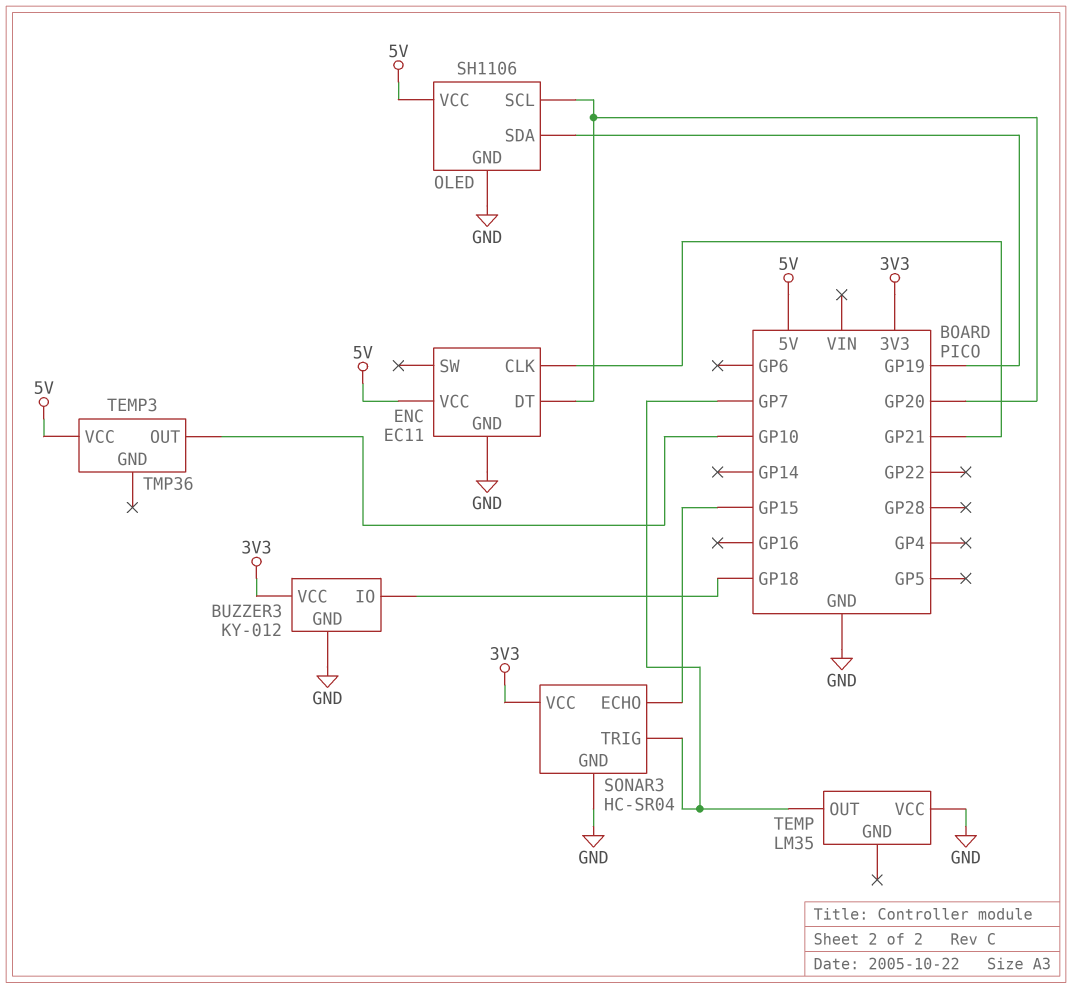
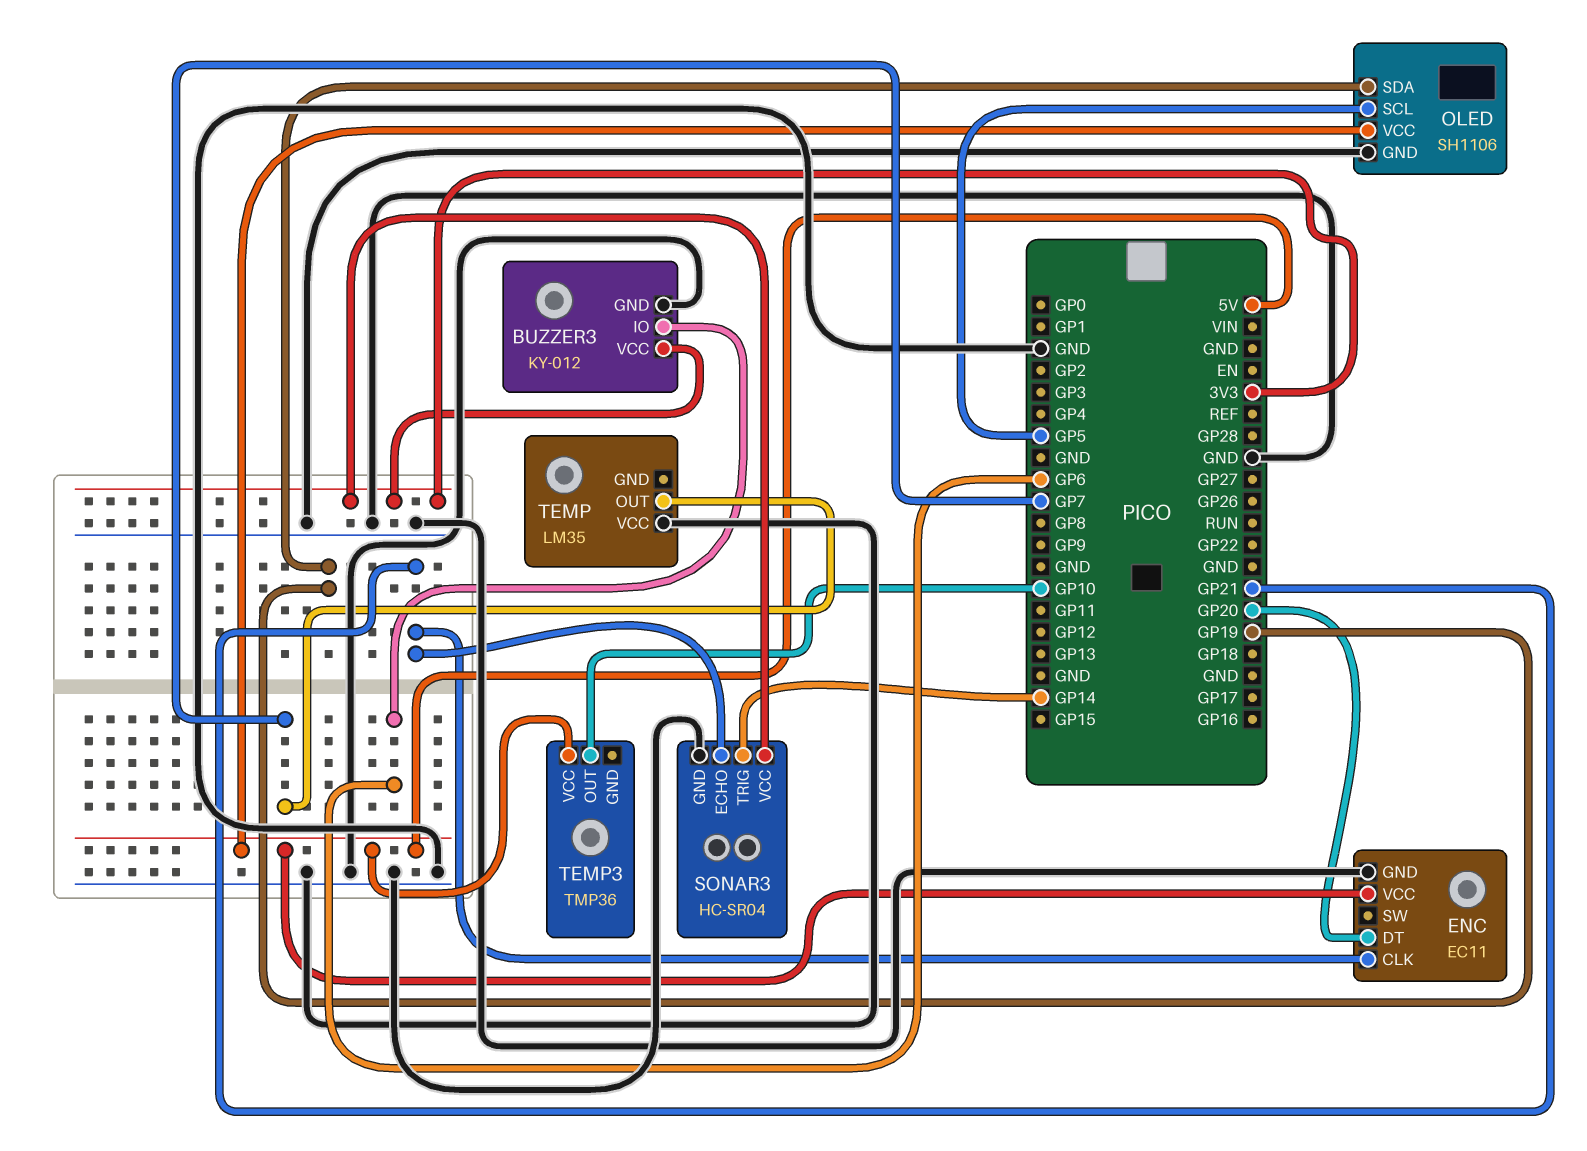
BUZZER3 pin IO: GP18 -> GP6
OLED pin SCL: GP20 -> GP5
SONAR3 pin ECHO: GP15 -> GP21
SONAR3 pin TRIG: GP7 -> GP14

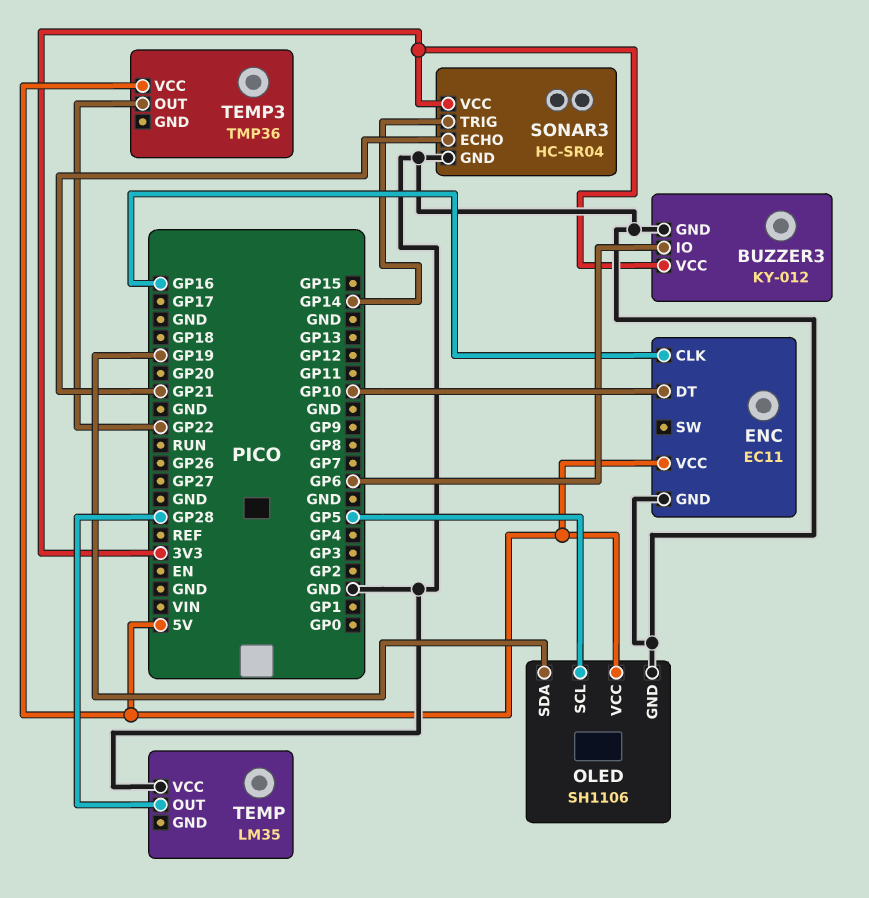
ENC pin CLK: GP21 -> GP16
ENC pin DT: GP20 -> GP10
TEMP pin OUT: GP7 -> GP28
TEMP3 pin OUT: GP10 -> GP22

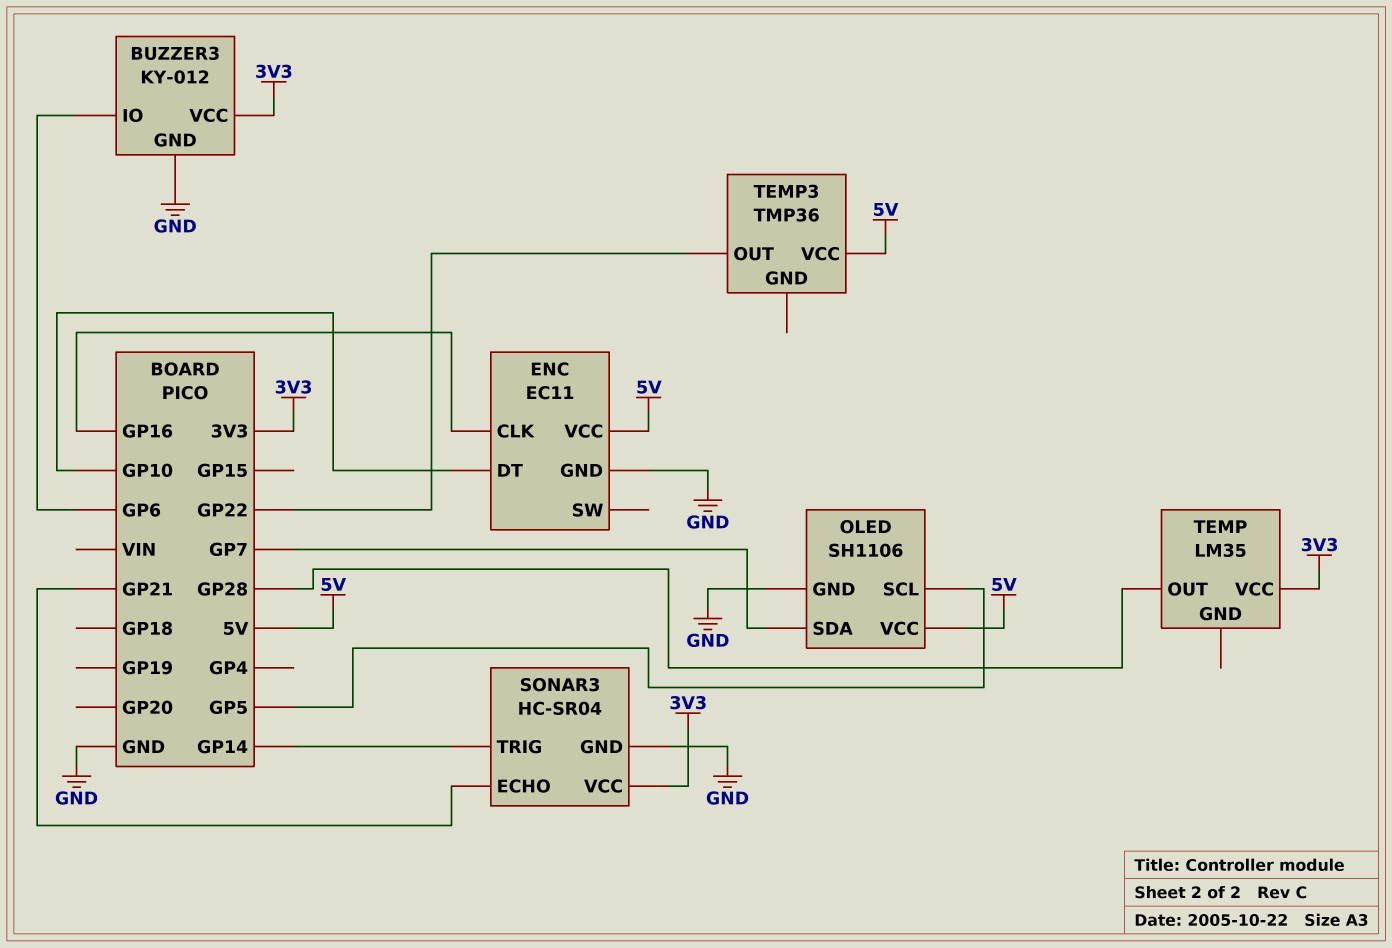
OLED pin SDA: GP19 -> GP7
TEMP pin VCC: GND -> 3V3

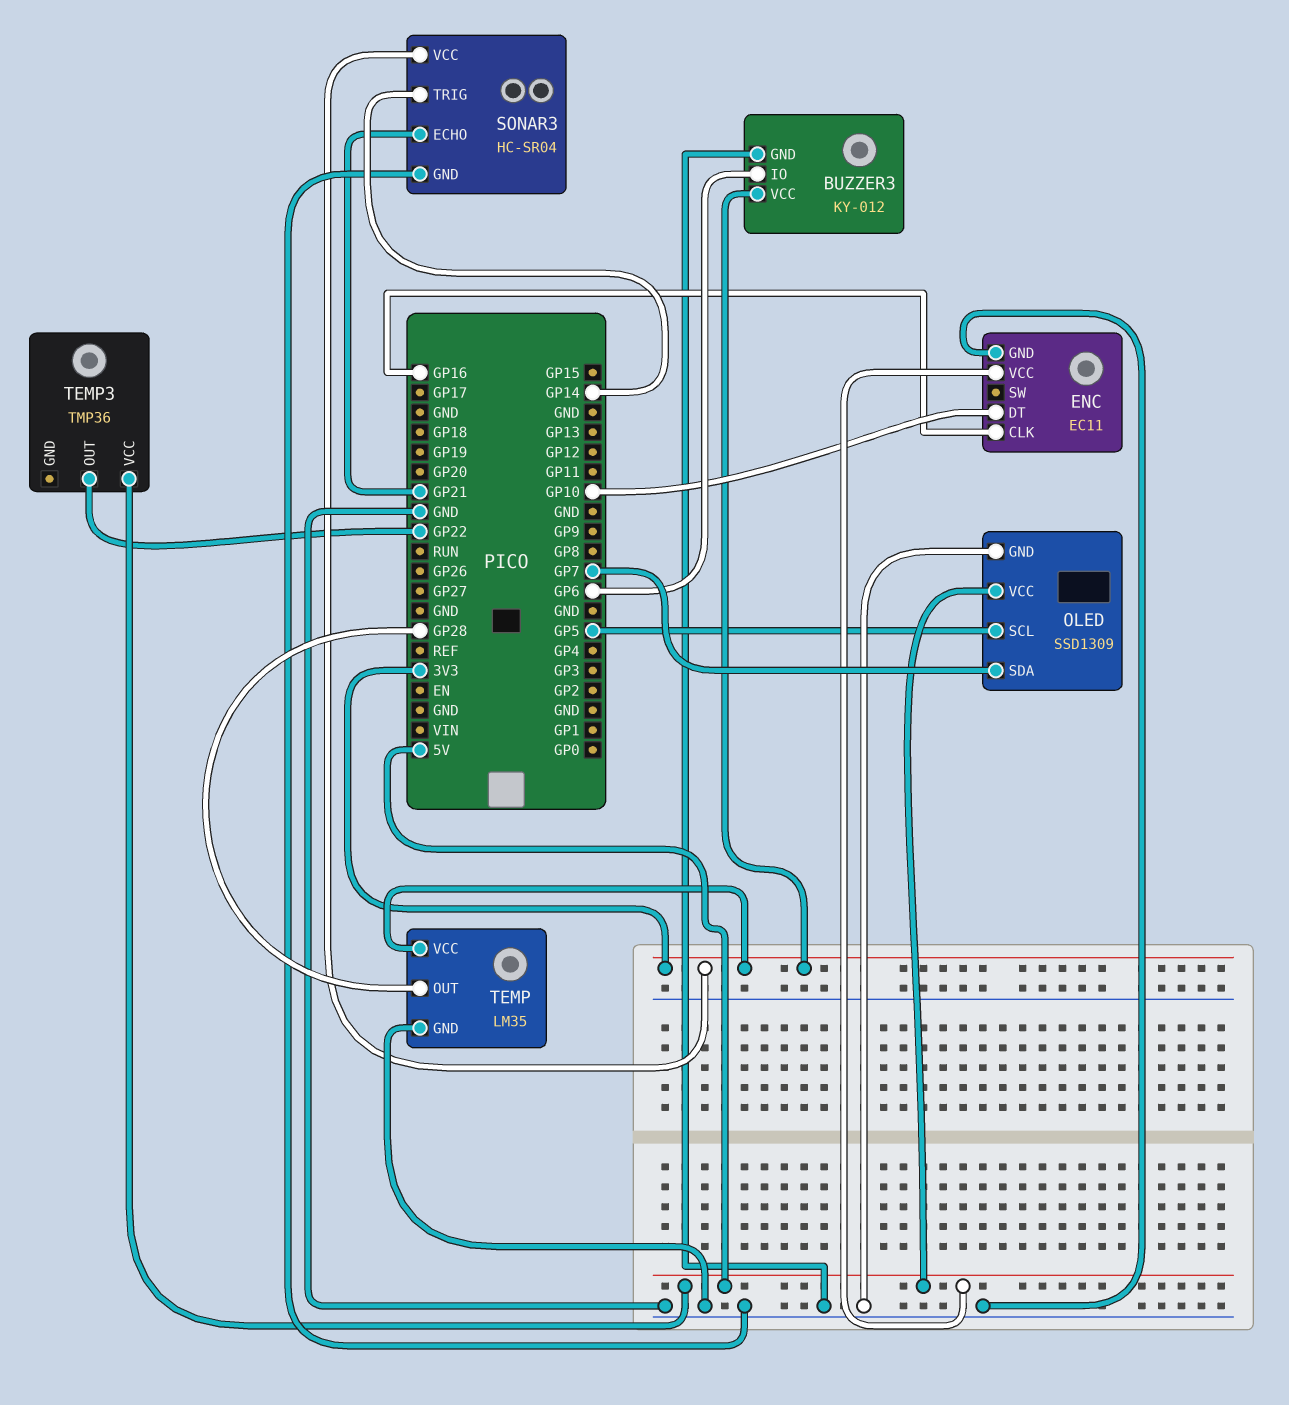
OLED: SH1106 -> SSD1309
TEMP pin GND: none -> GND

